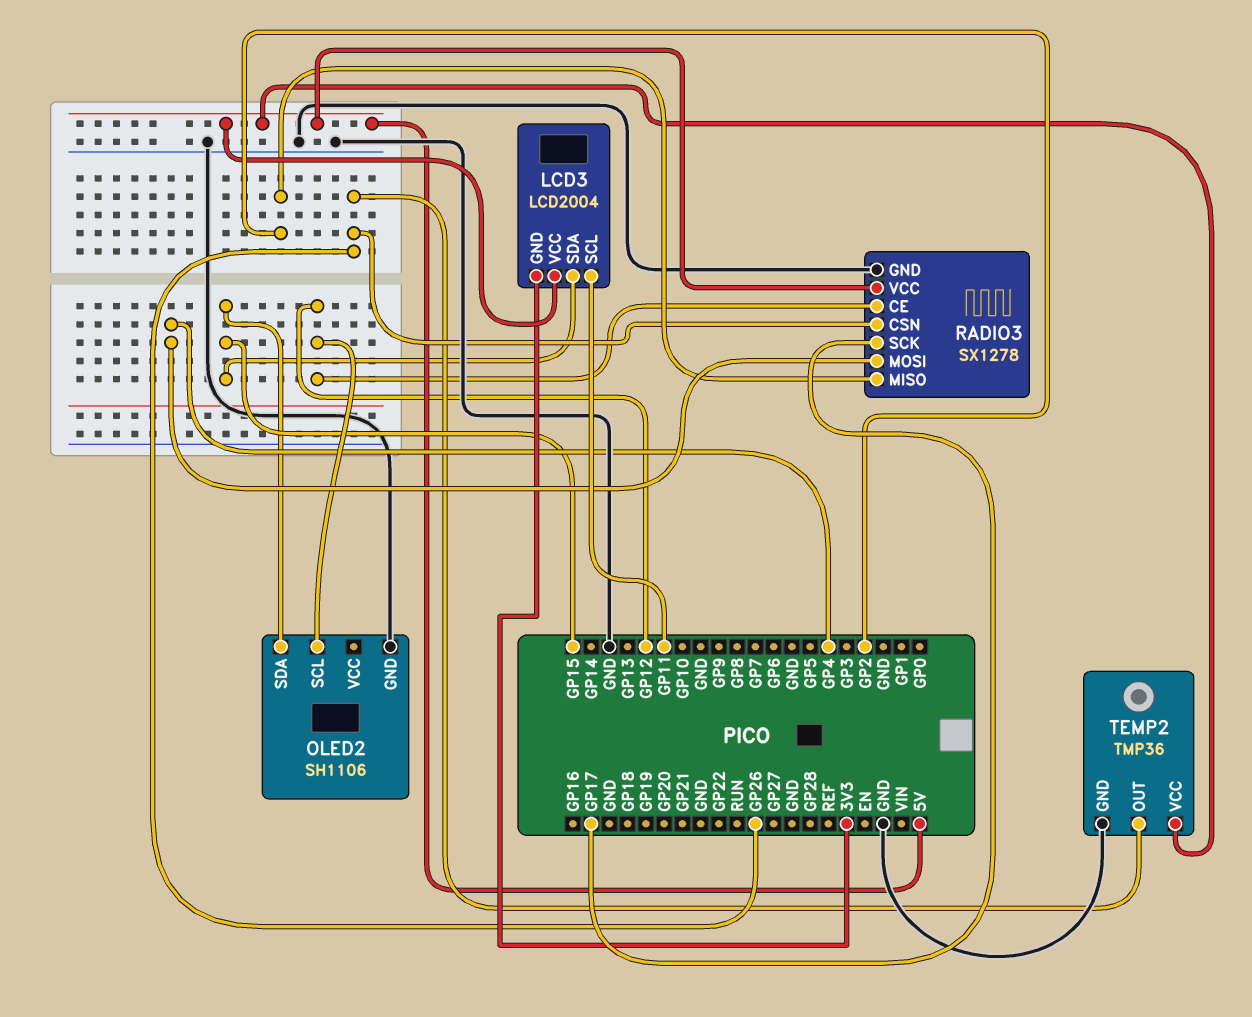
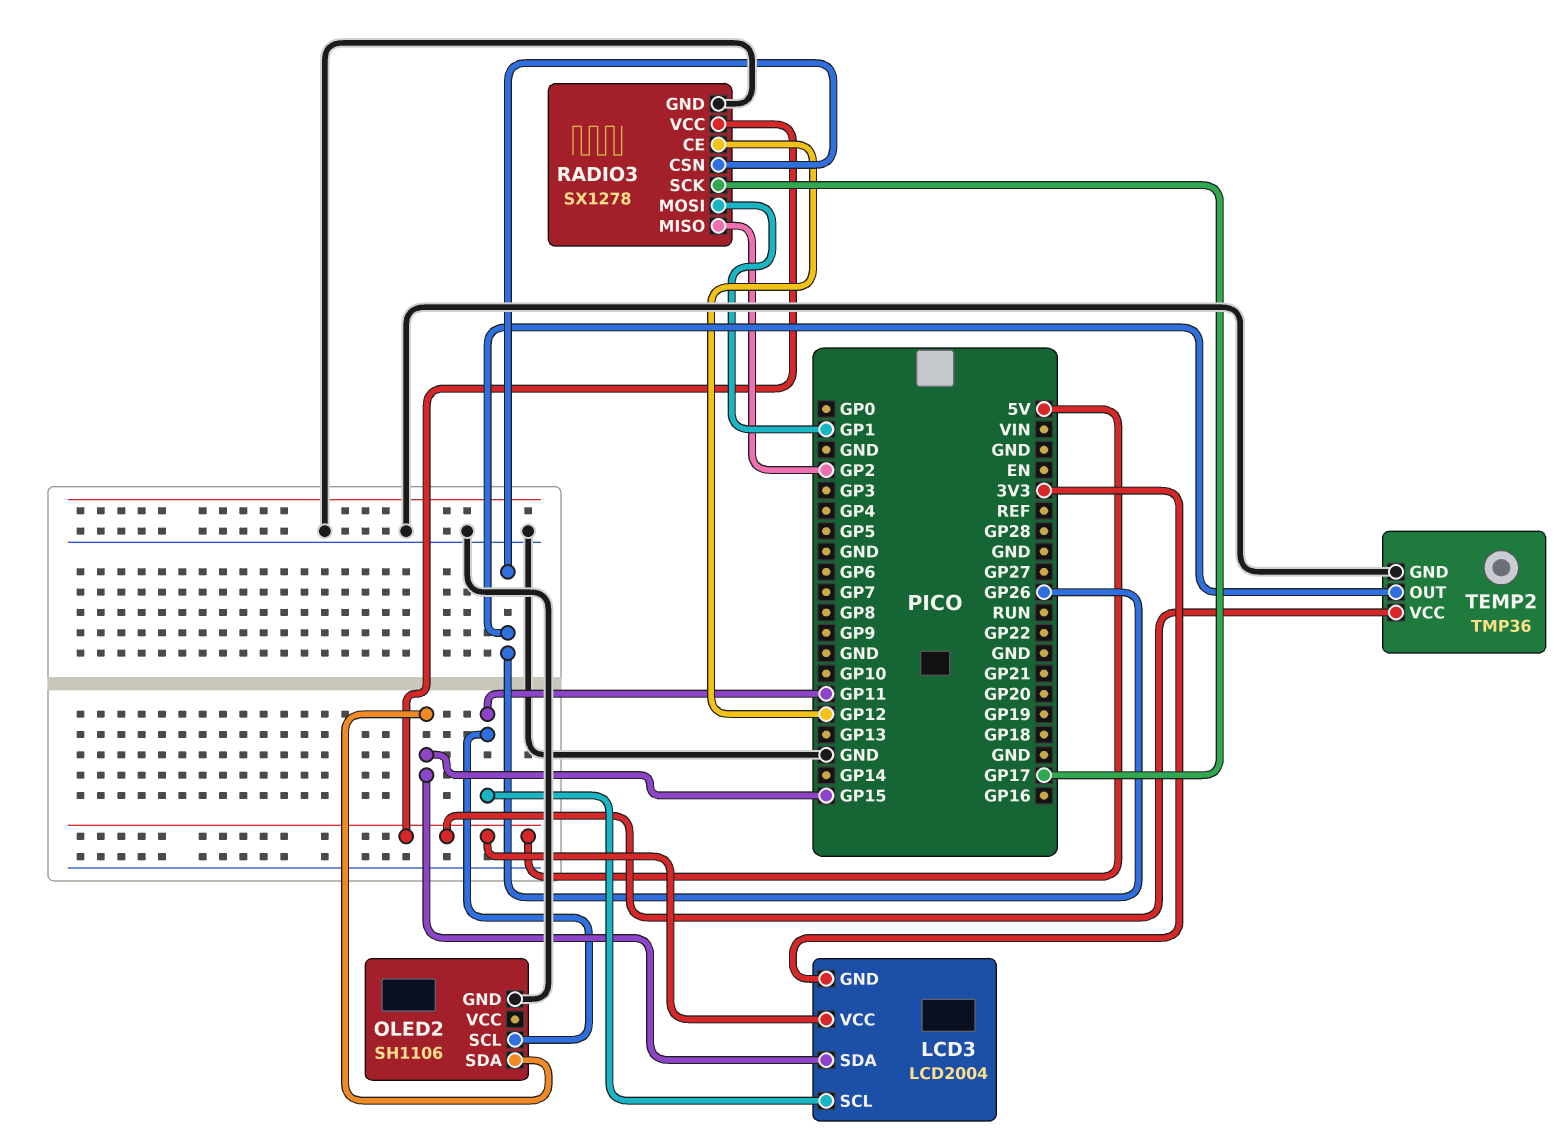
OLED2 pin SCL: GP12 -> GP11
RADIO3 pin MOSI: GP4 -> GP1

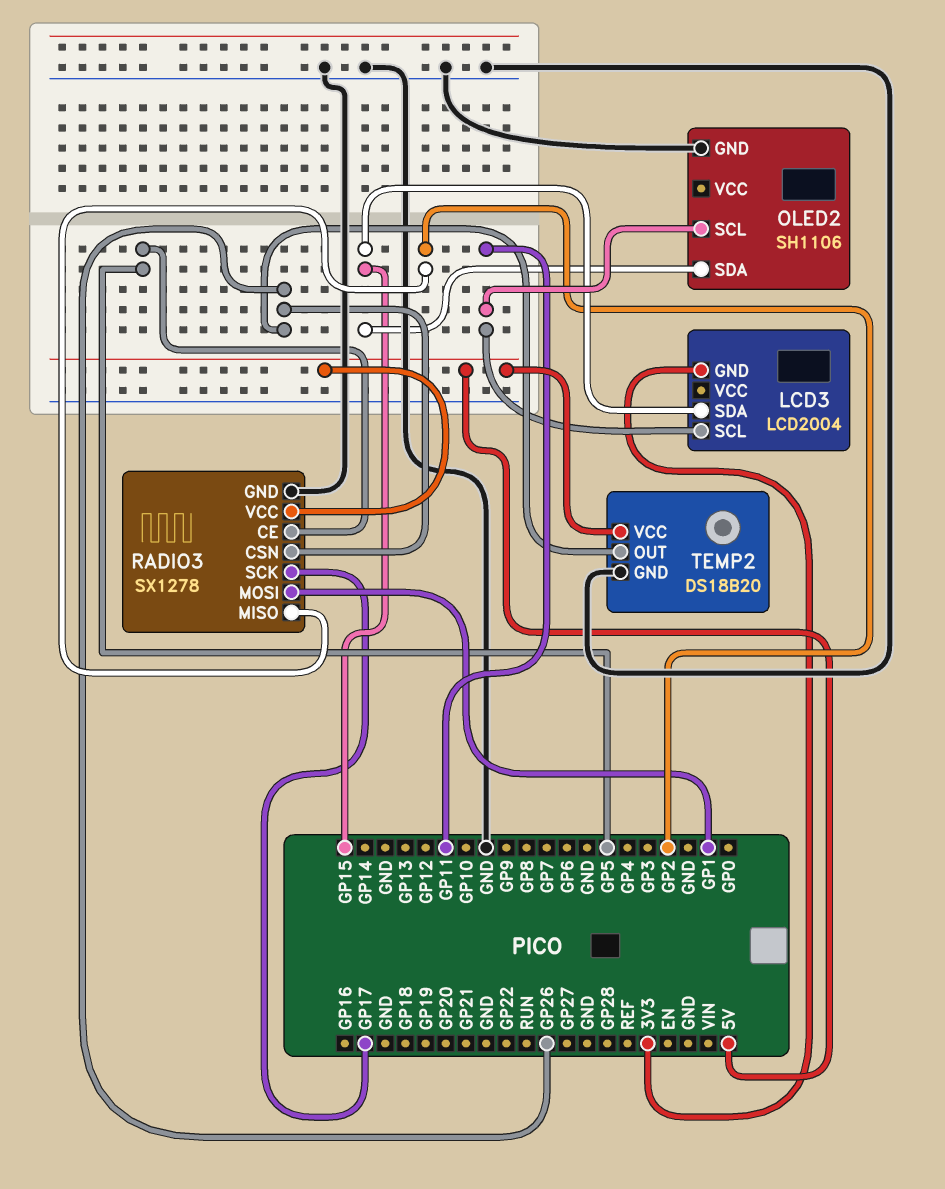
LCD3 pin VCC: 5V -> none
RADIO3 pin CE: GP12 -> GP5
TEMP2: TMP36 -> DS18B20

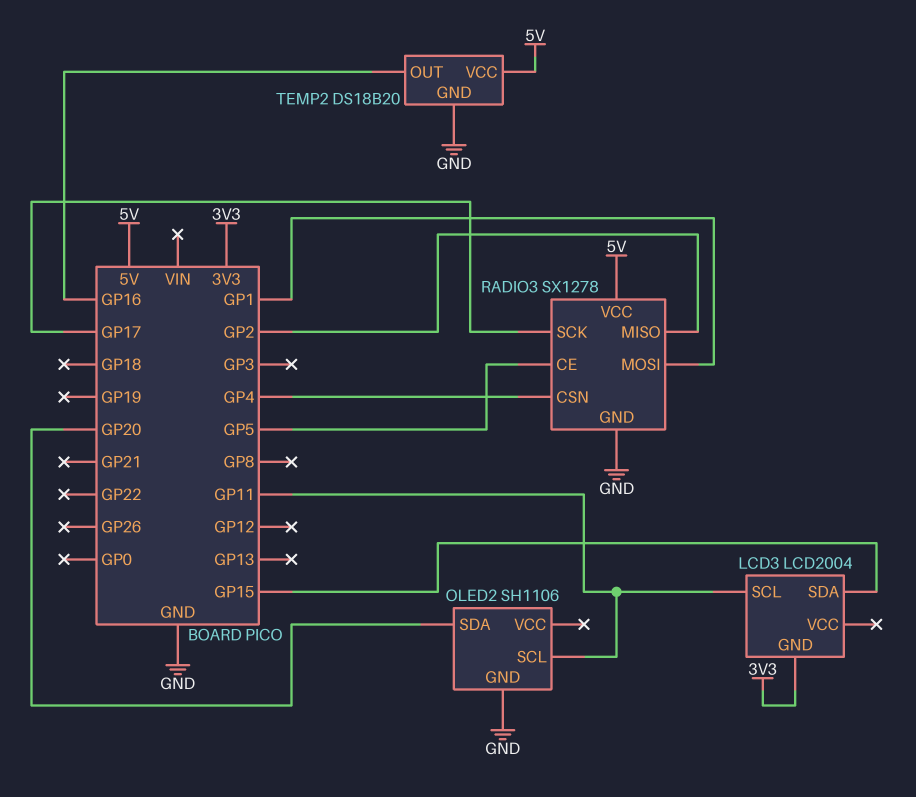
OLED2 pin SDA: GP15 -> GP20
RADIO3 pin CSN: GP26 -> GP4
TEMP2 pin OUT: GP26 -> GP16

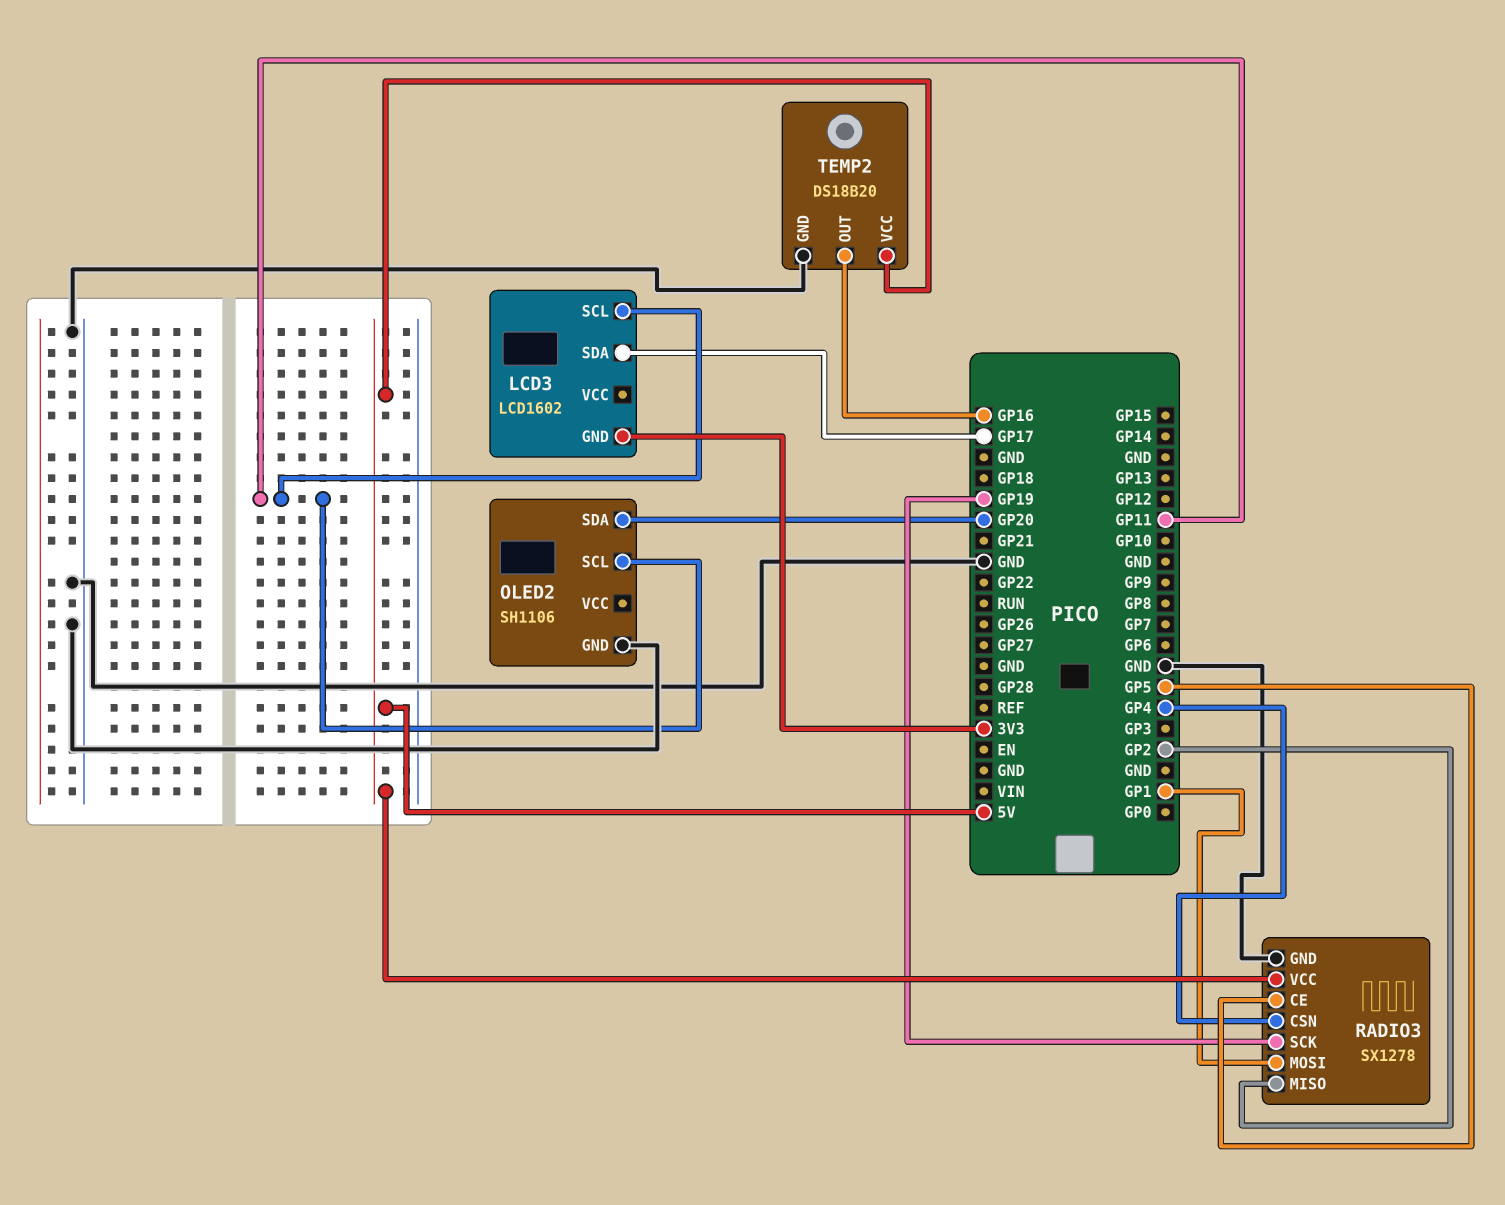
LCD3: LCD2004 -> LCD1602
LCD3 pin SDA: GP15 -> GP17
RADIO3 pin SCK: GP17 -> GP19

